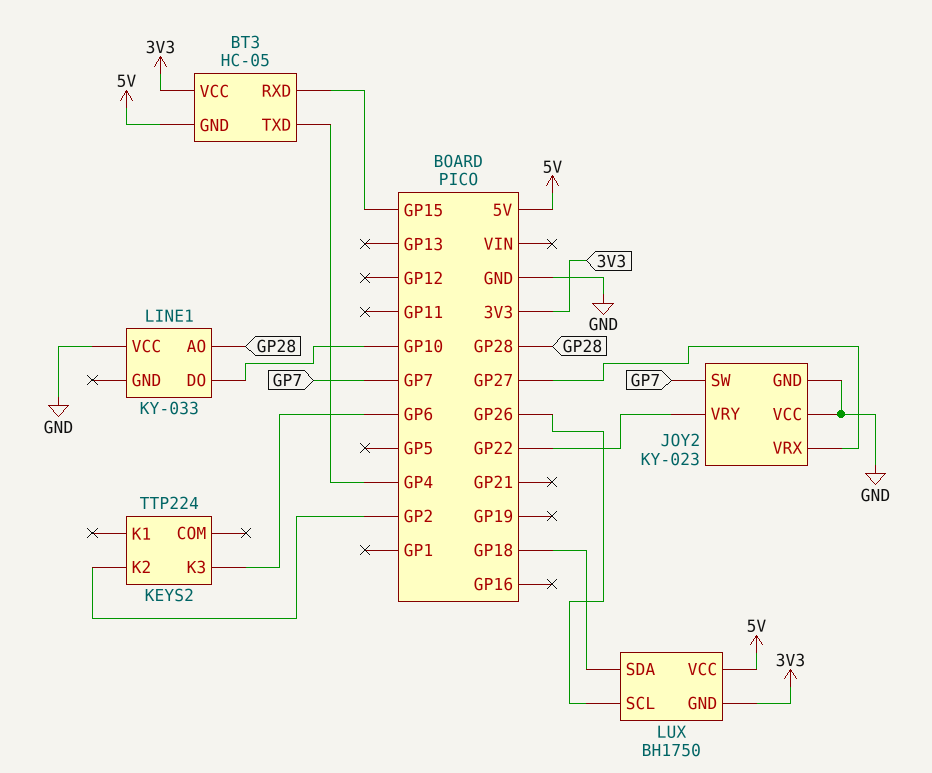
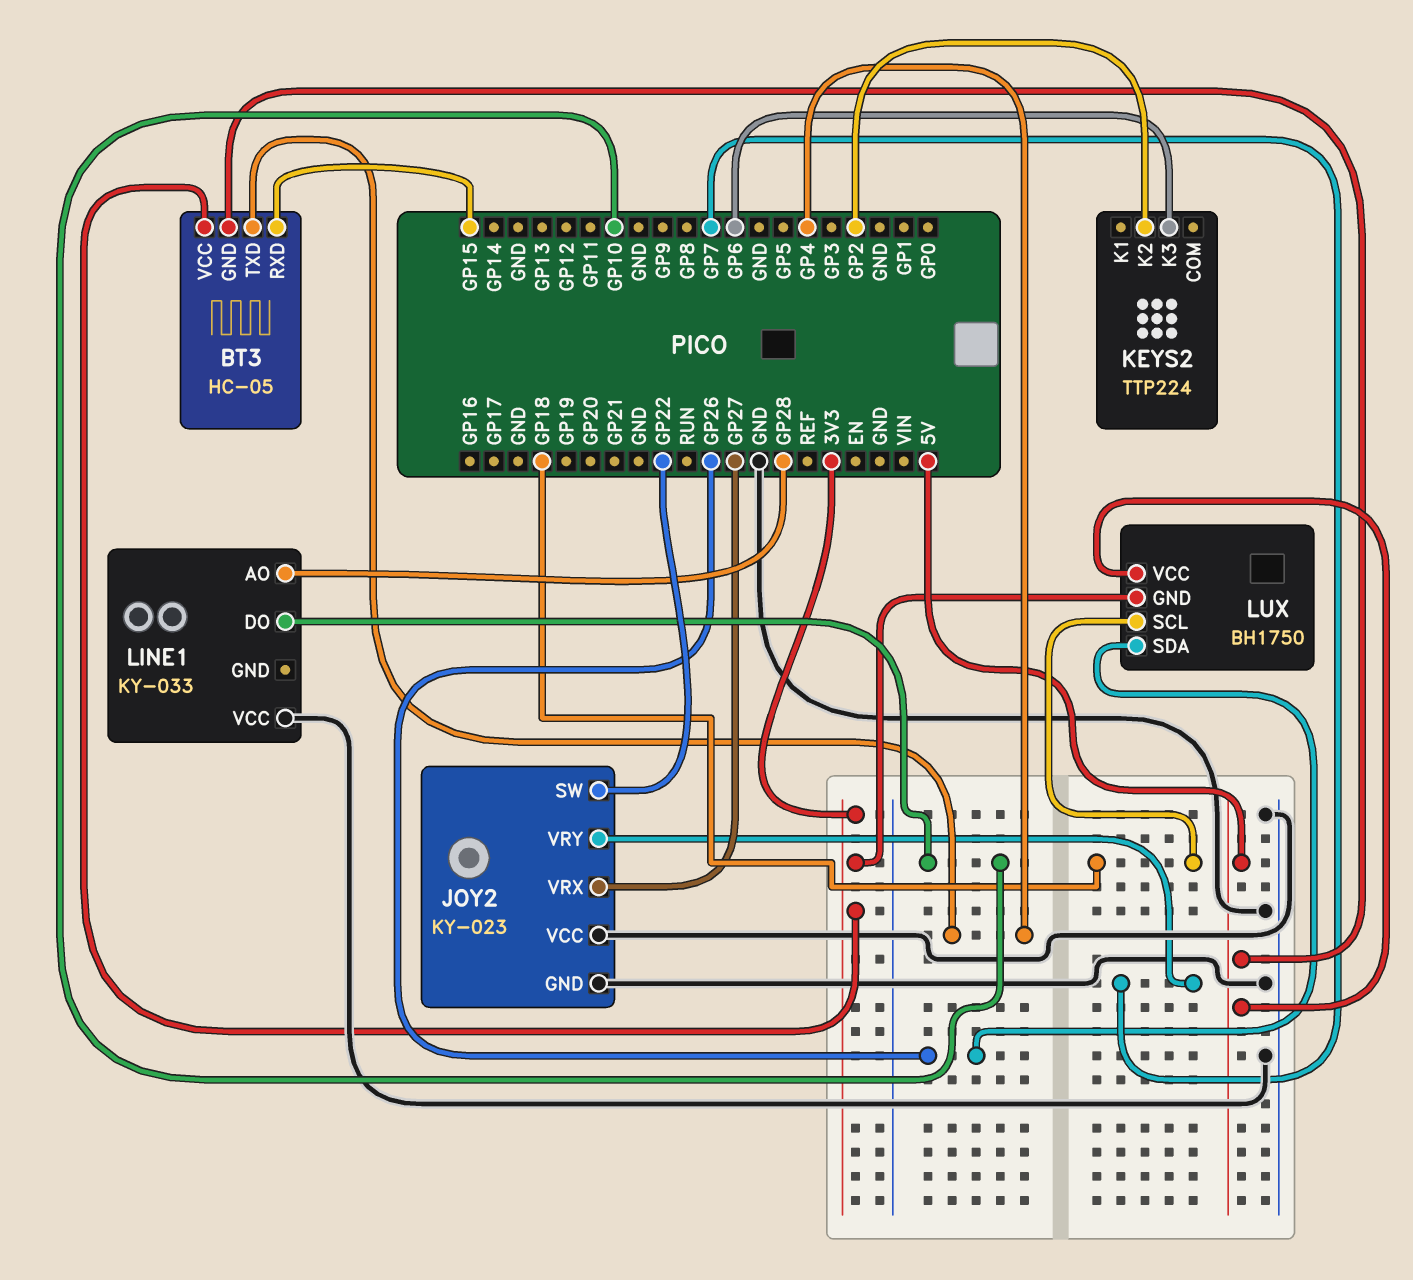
JOY2 pin SW: GP7 -> GP22
JOY2 pin VRY: GP22 -> GP7
LUX pin SCL: GP26 -> GP18
LUX pin SDA: GP18 -> GP26

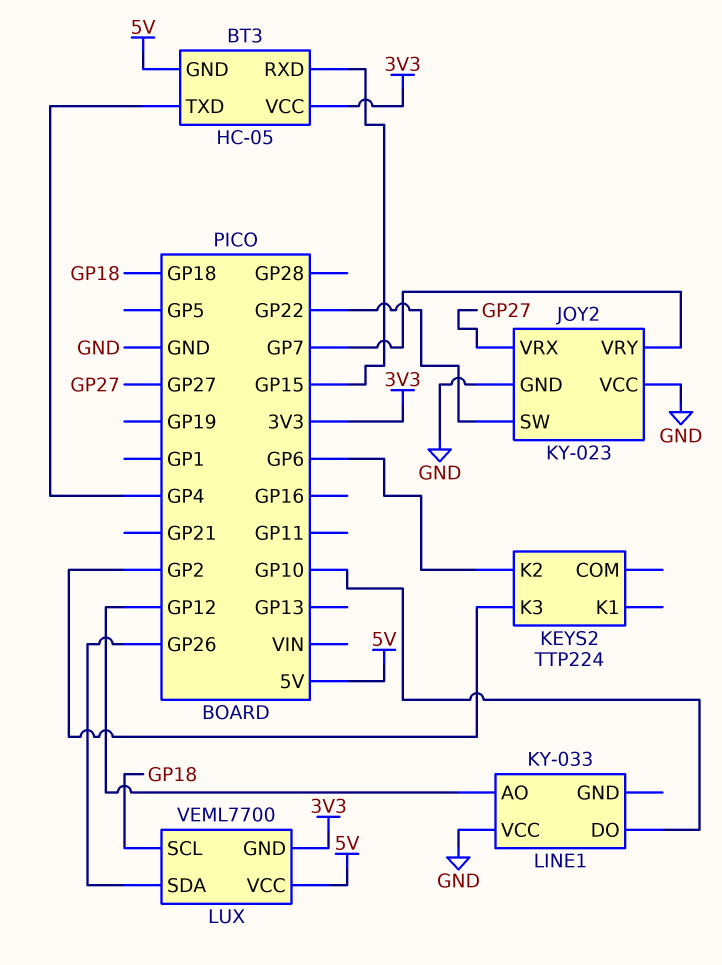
KEYS2 pin K2: GP2 -> GP6
KEYS2 pin K3: GP6 -> GP2
LINE1 pin AO: GP28 -> GP12
LUX: BH1750 -> VEML7700

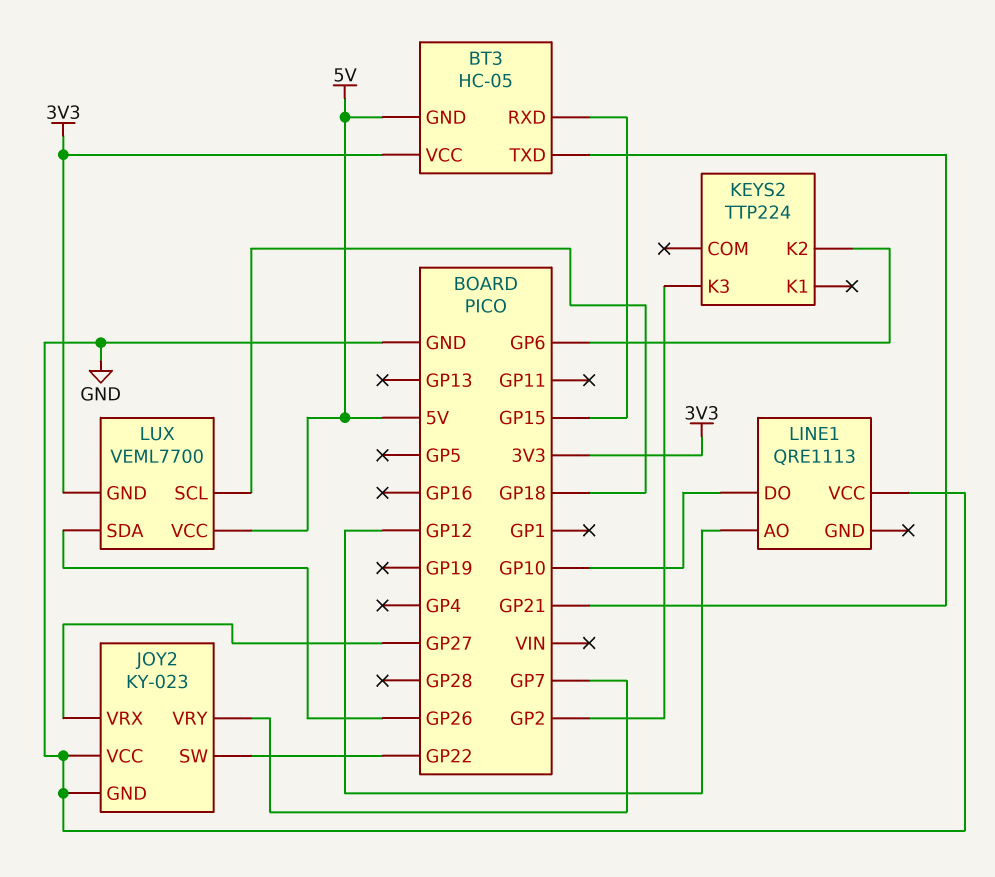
BT3 pin TXD: GP4 -> GP21
LINE1: KY-033 -> QRE1113

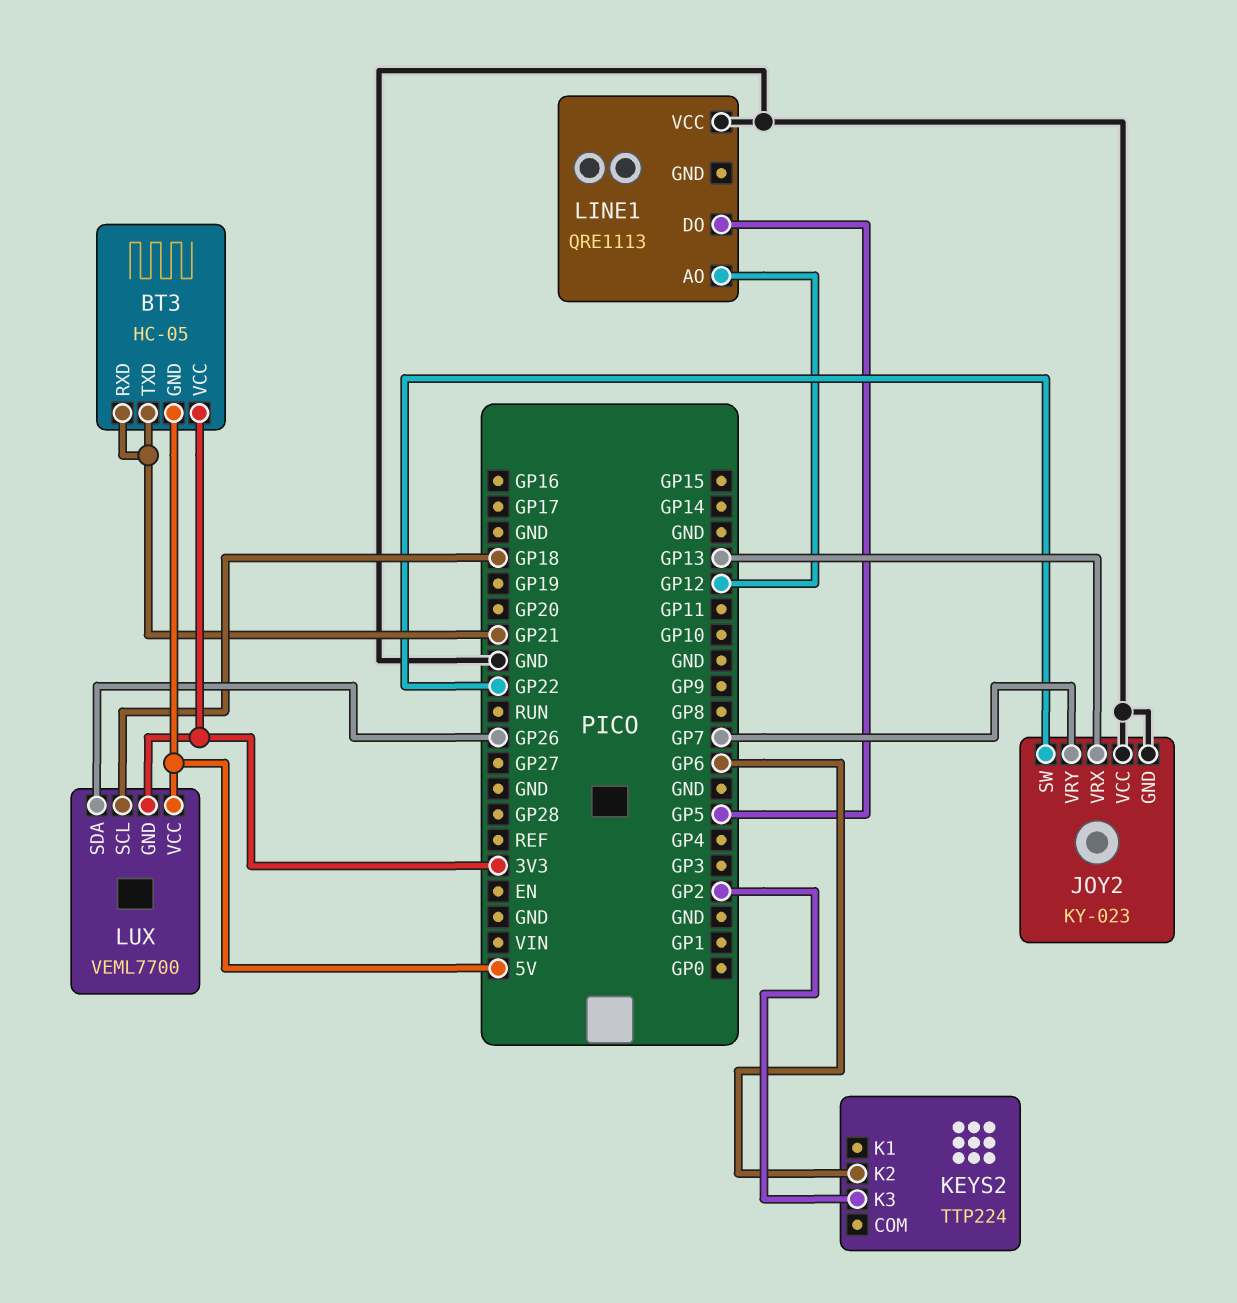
BT3 pin RXD: GP15 -> GP21
JOY2 pin VRX: GP27 -> GP13
LINE1 pin DO: GP10 -> GP5

